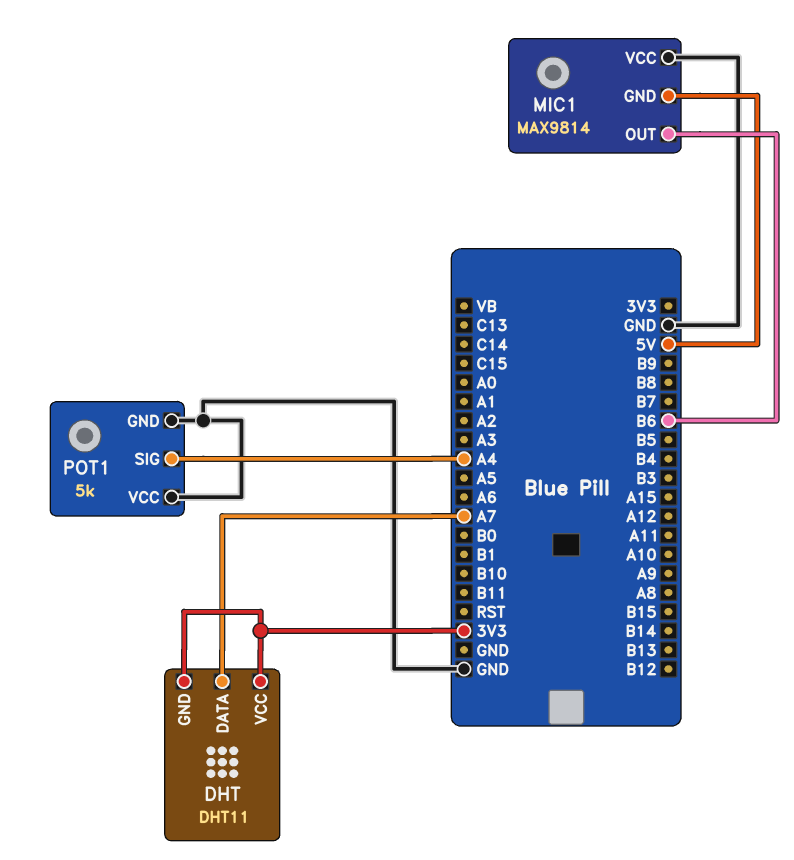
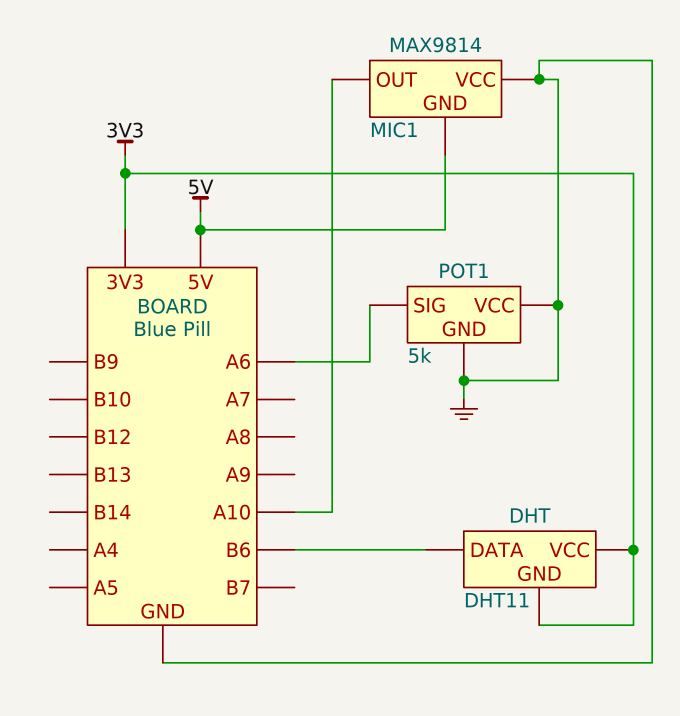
DHT pin DATA: A7 -> B6
MIC1 pin OUT: B6 -> A10
POT1 pin SIG: A4 -> A6

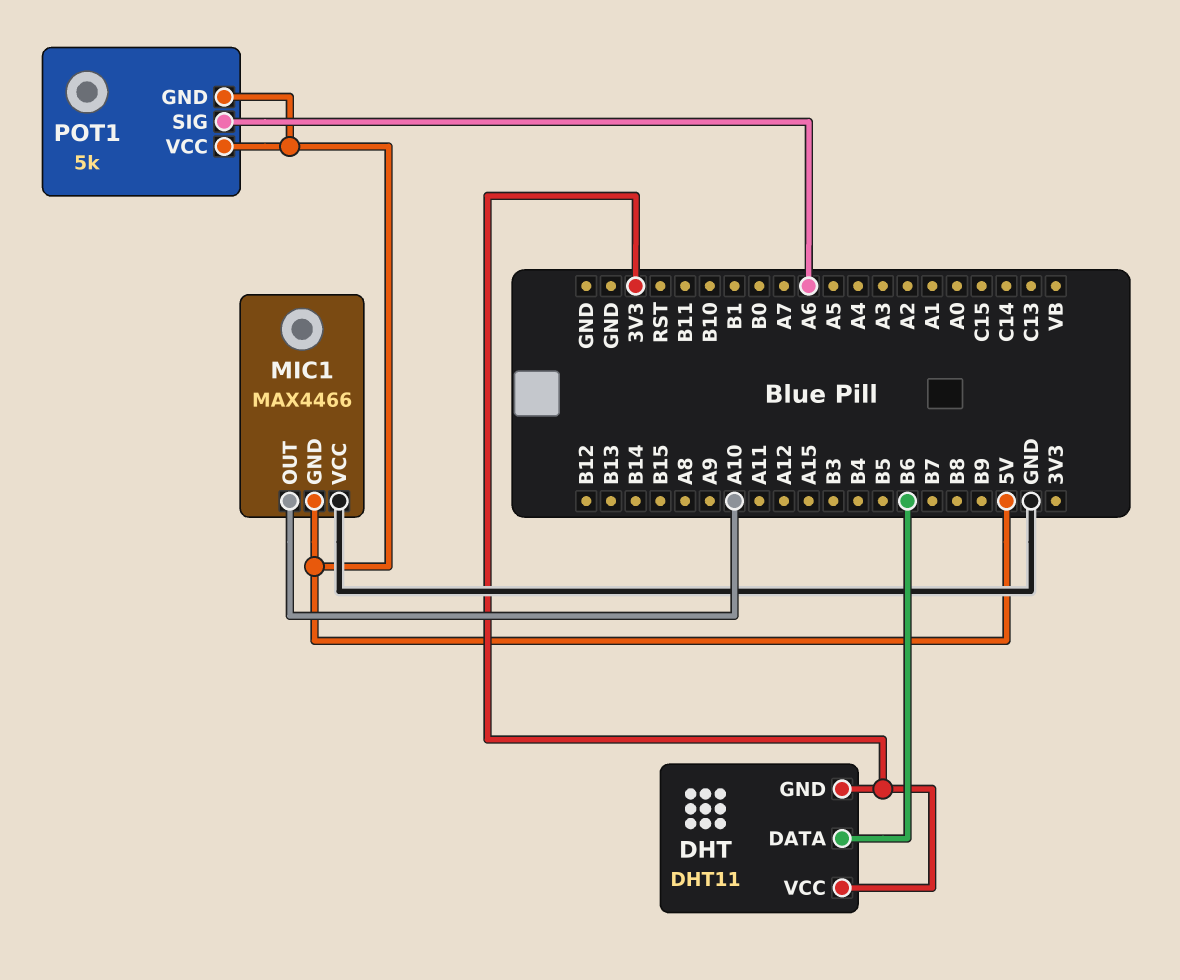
MIC1: MAX9814 -> MAX4466
POT1 pin GND: GND -> 5V
POT1 pin VCC: GND -> 5V

